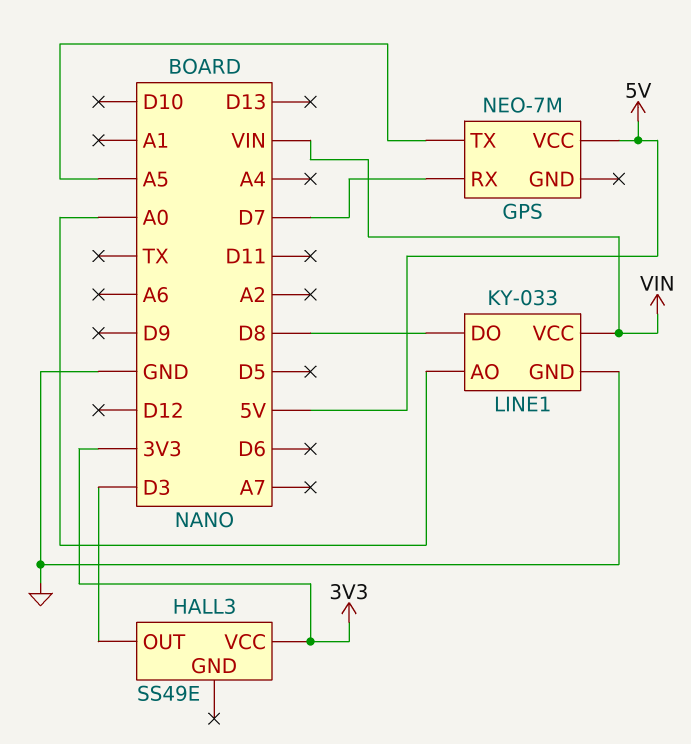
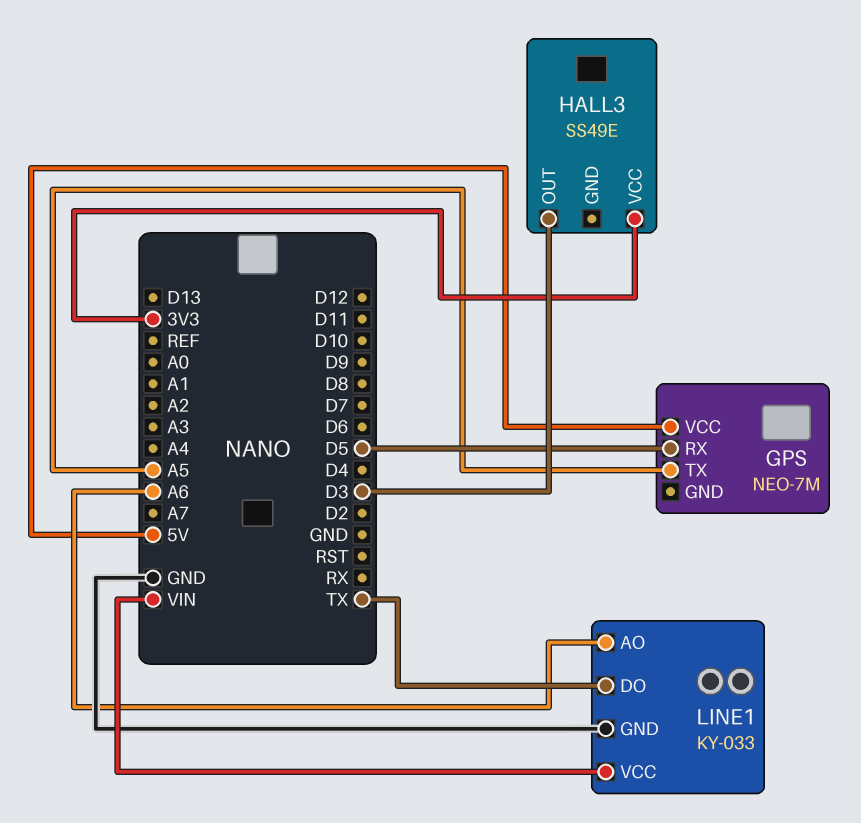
GPS pin RX: D7 -> D5
LINE1 pin AO: A0 -> A6
LINE1 pin DO: D8 -> TX

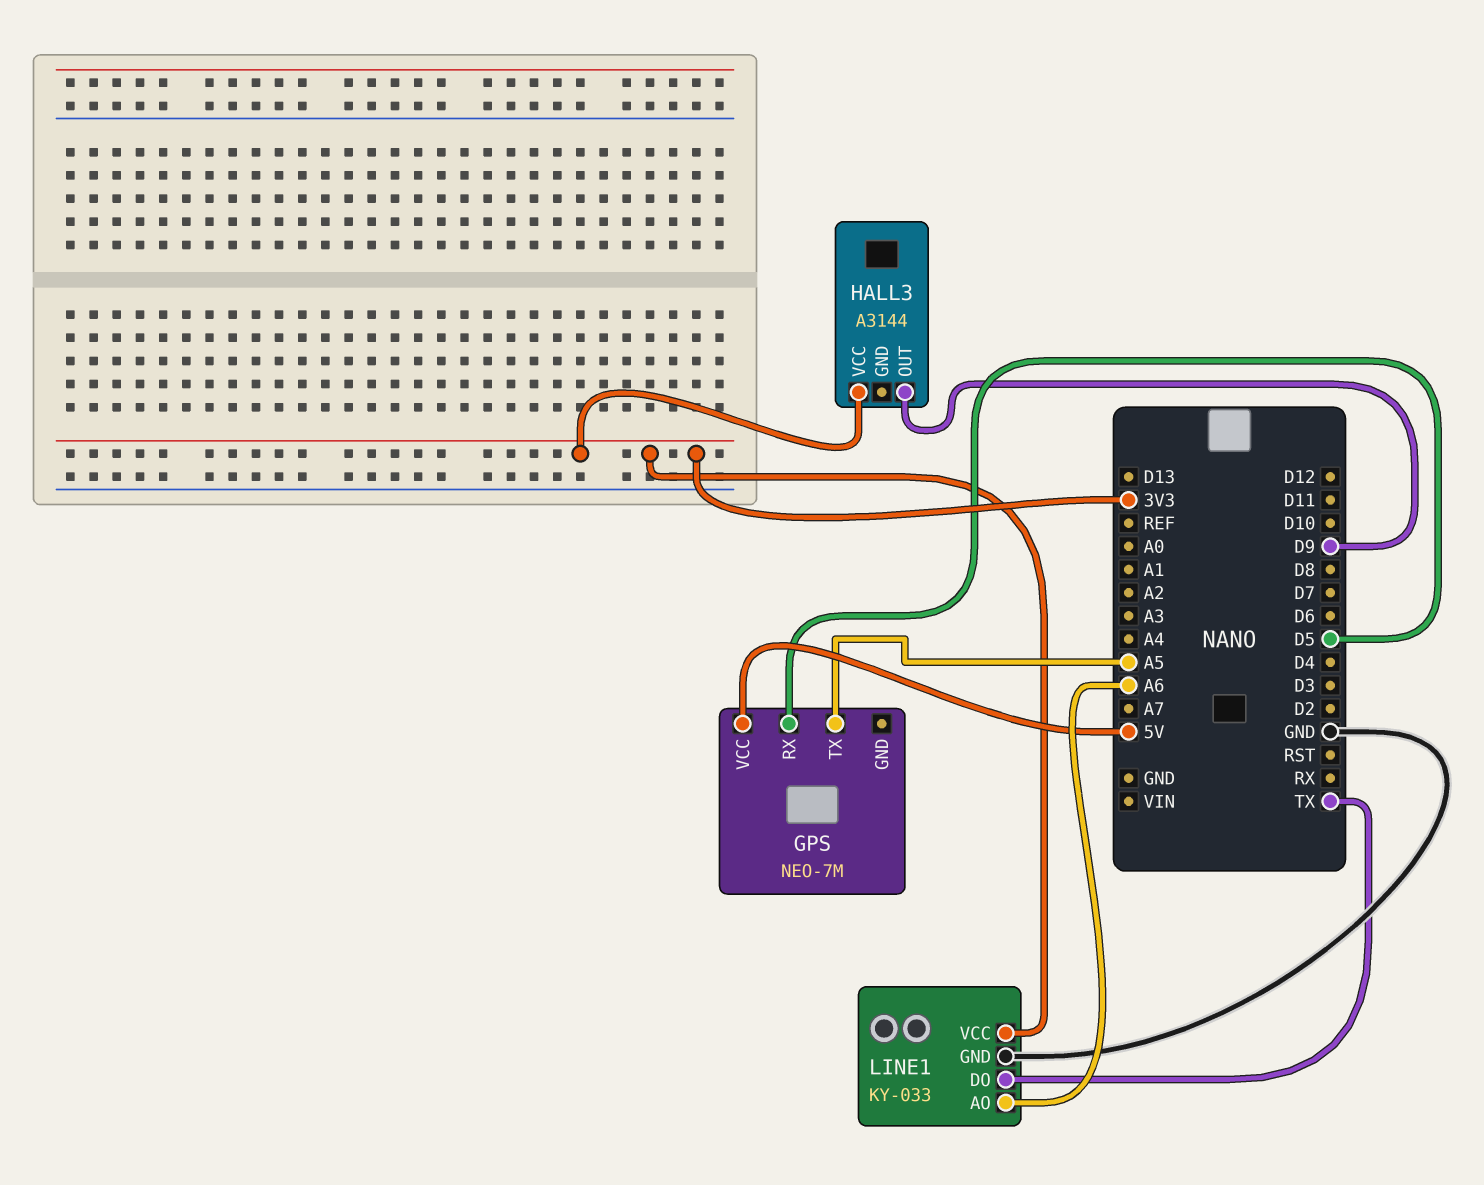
HALL3: SS49E -> A3144
HALL3 pin OUT: D3 -> D9
LINE1 pin VCC: VIN -> 3V3

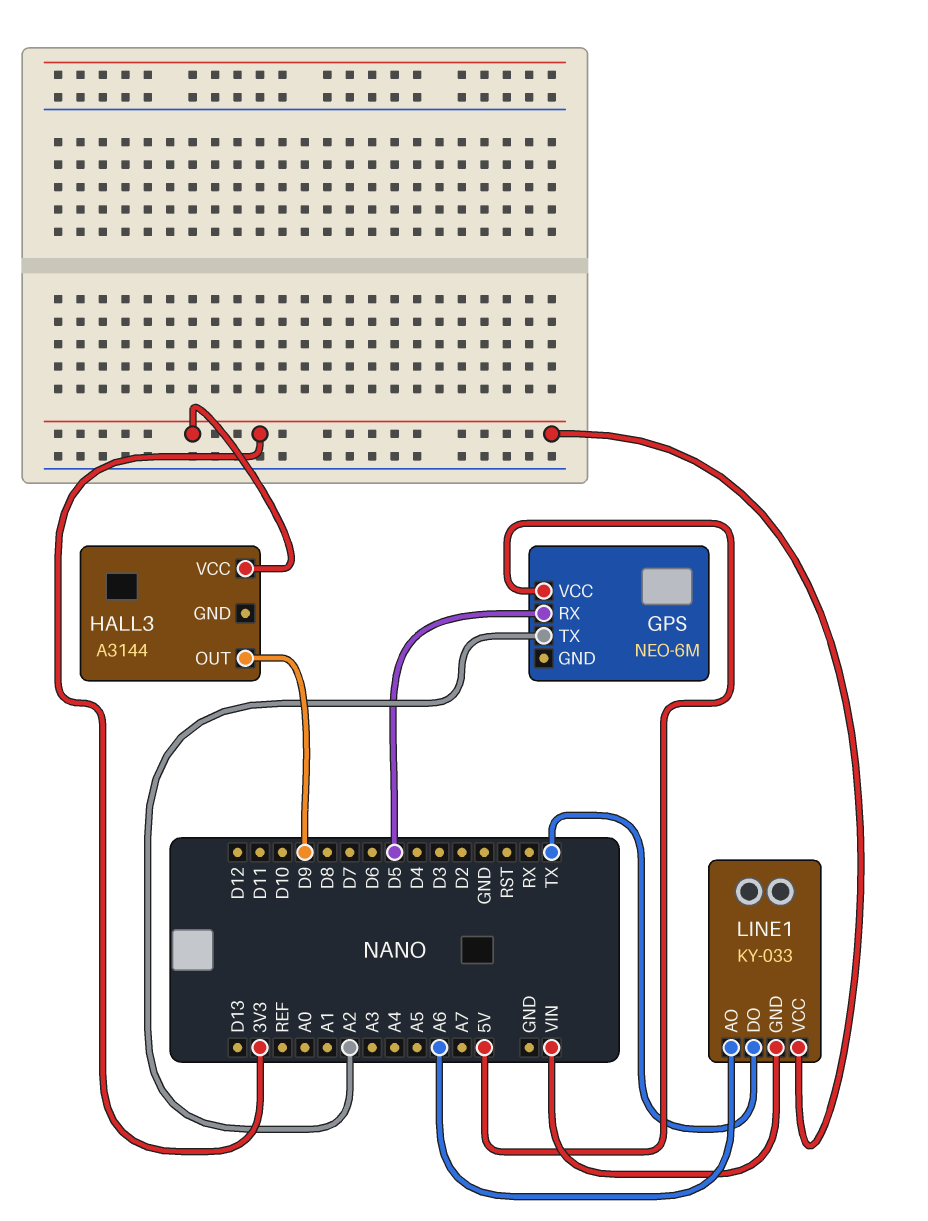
GPS: NEO-7M -> NEO-6M
GPS pin TX: A5 -> A2
LINE1 pin GND: GND -> VIN

